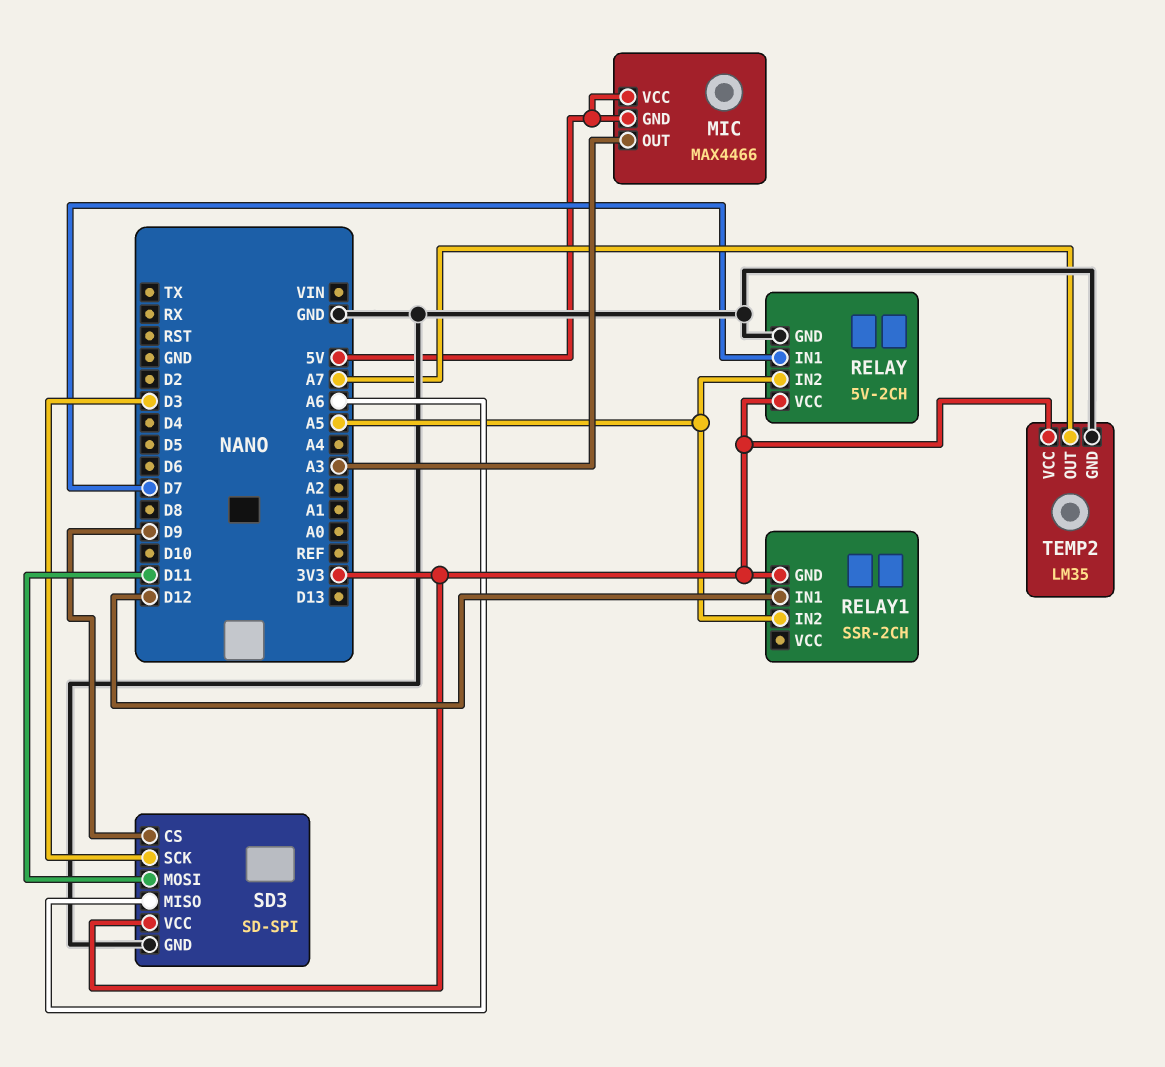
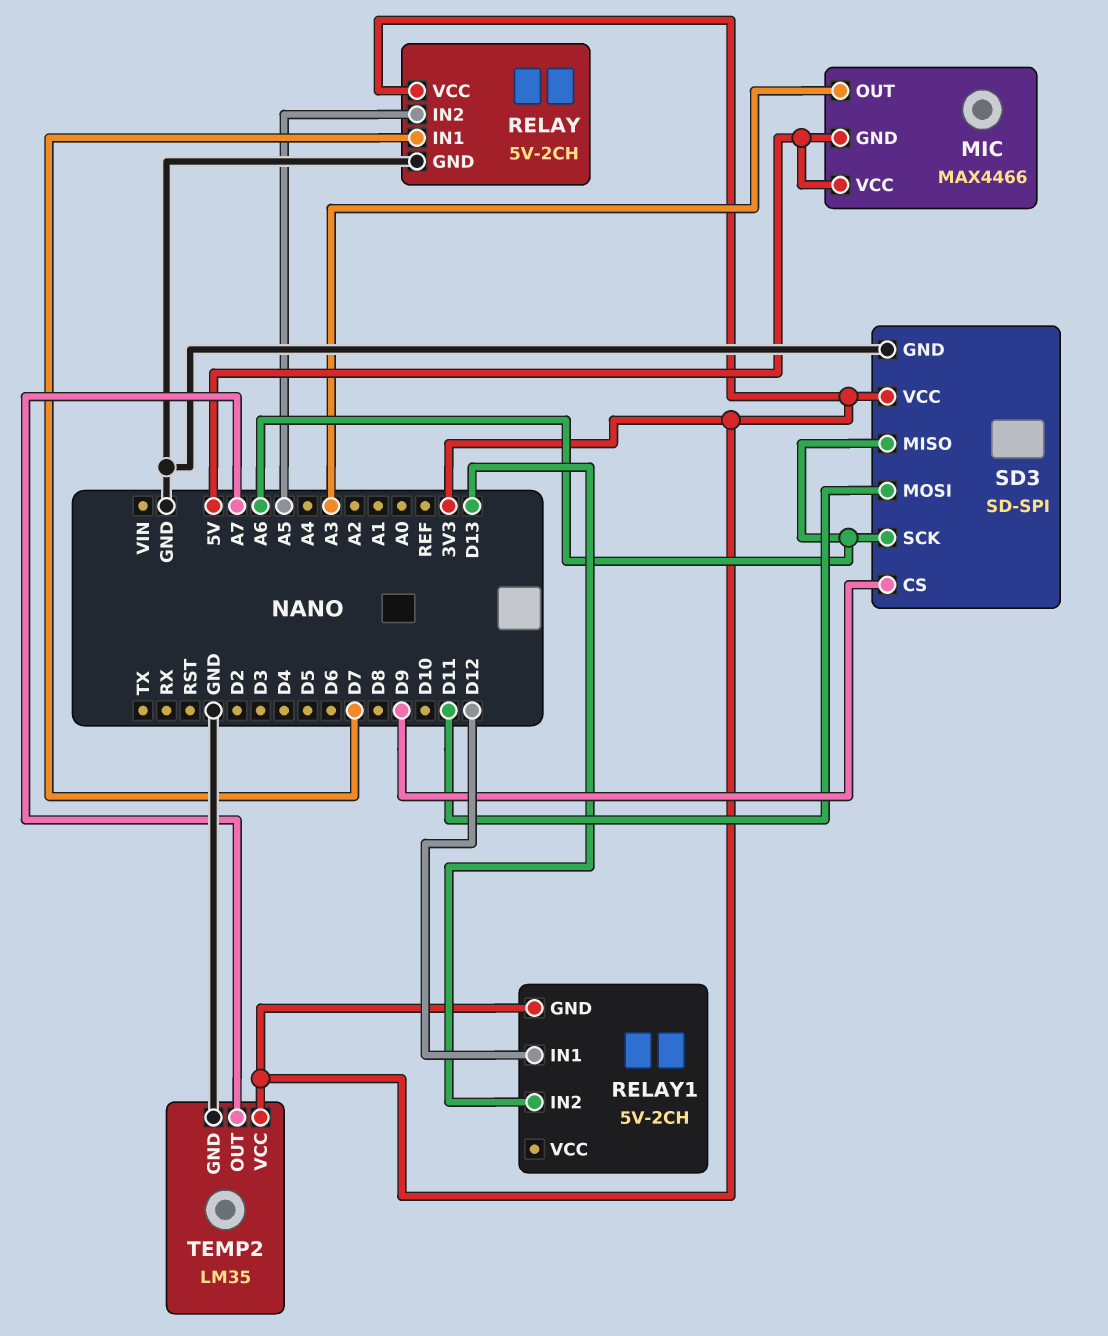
RELAY1: SSR-2CH -> 5V-2CH
RELAY1 pin IN2: A5 -> D13
SD3 pin SCK: D3 -> A6

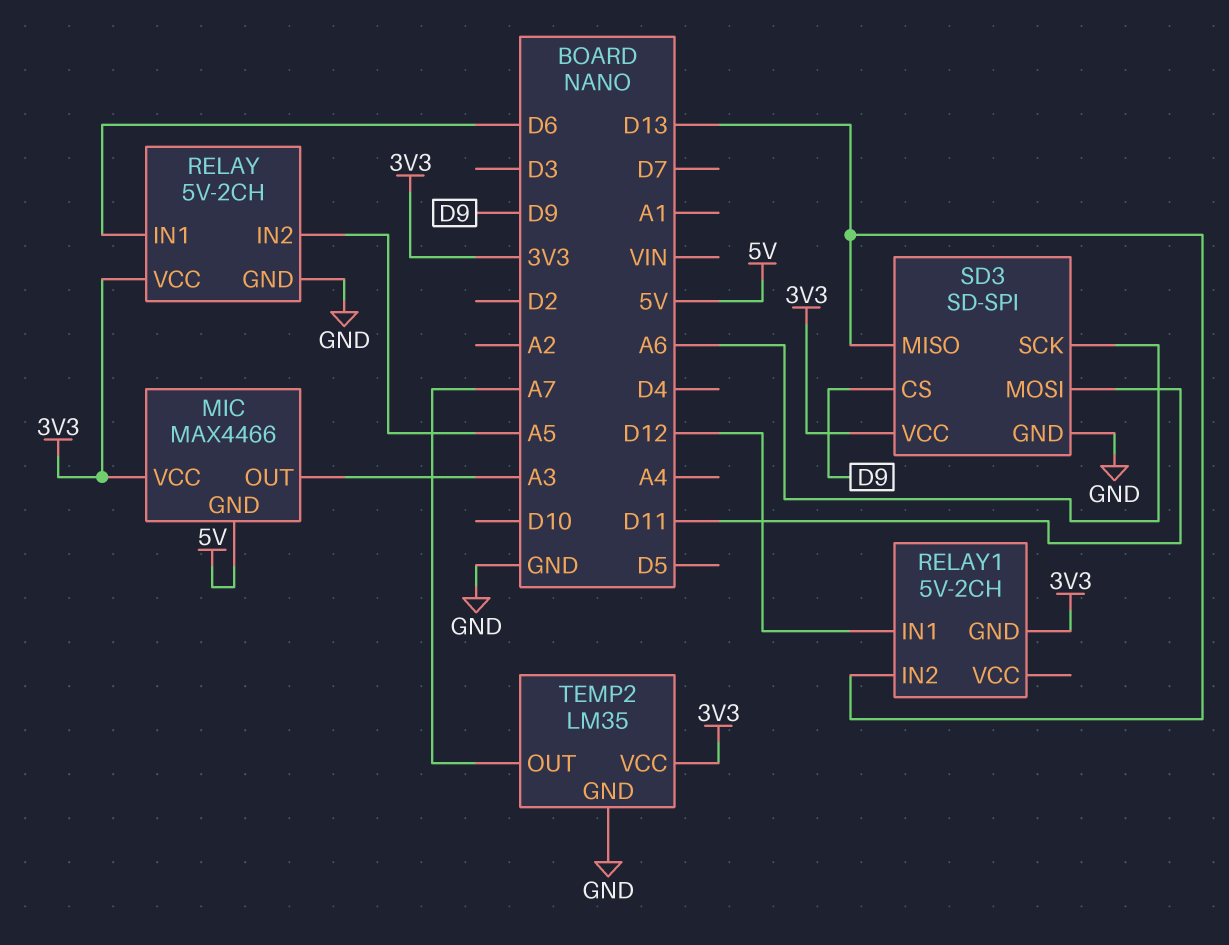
MIC pin VCC: 5V -> 3V3
RELAY pin IN1: D7 -> D6
SD3 pin MISO: A6 -> D13

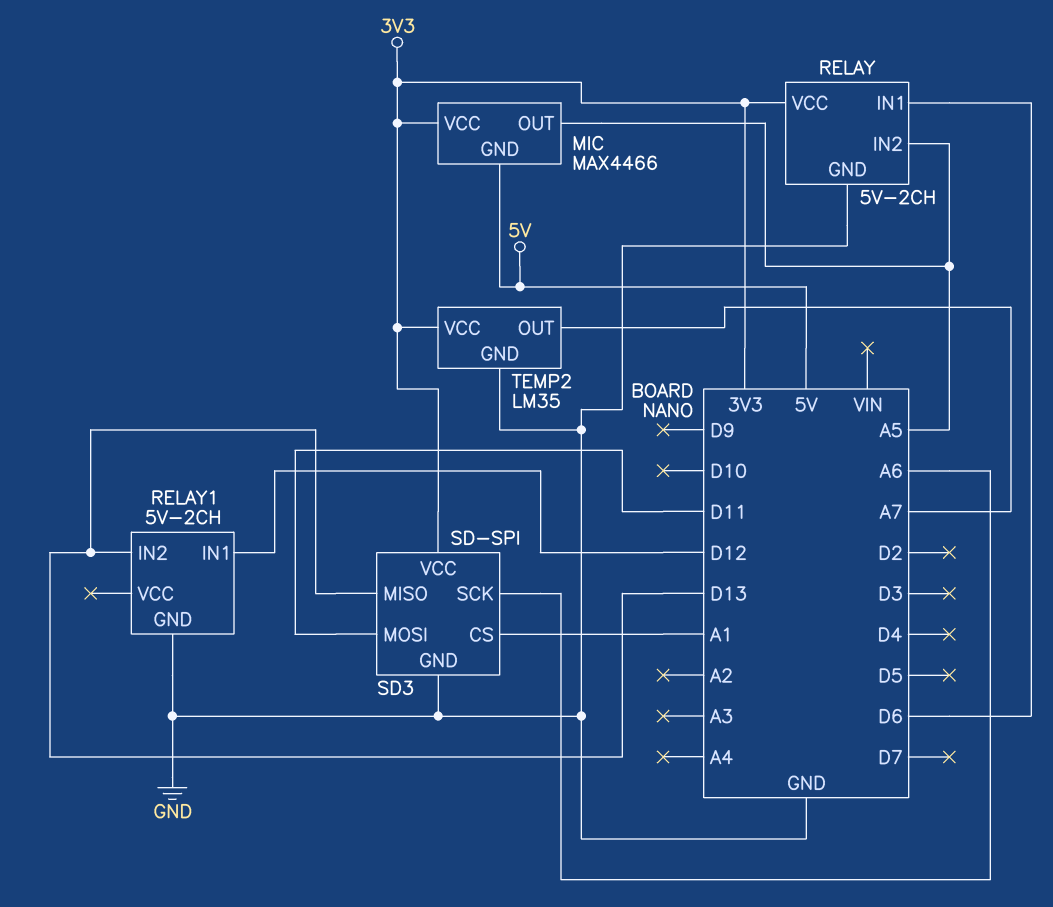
MIC pin OUT: A3 -> A5
RELAY1 pin GND: 3V3 -> GND
SD3 pin CS: D9 -> A1

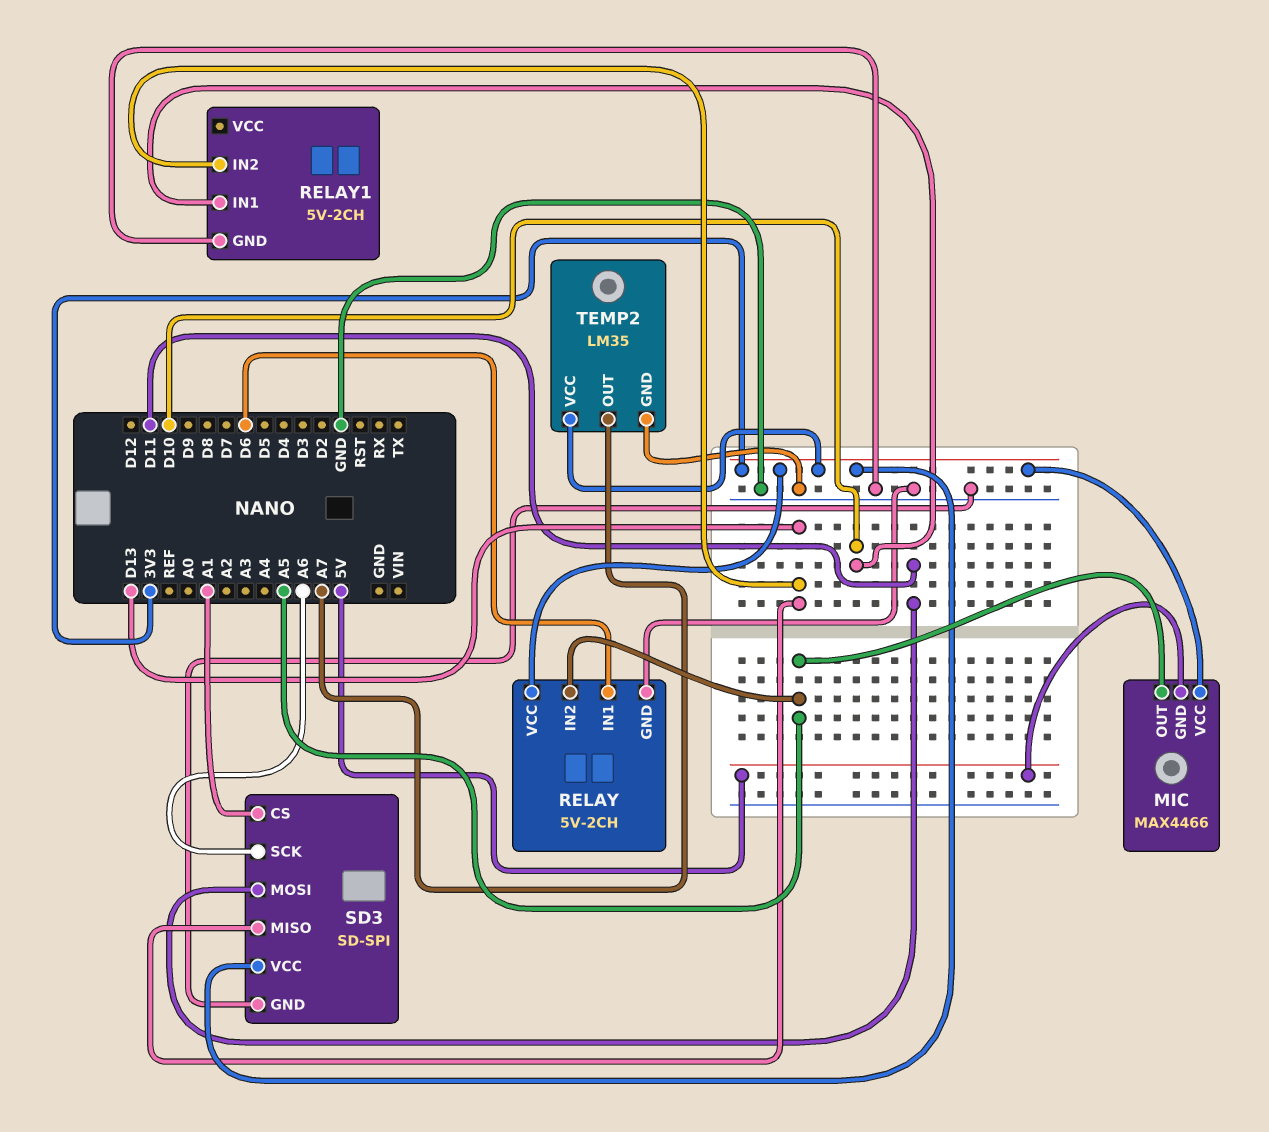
RELAY1 pin IN1: D12 -> D10

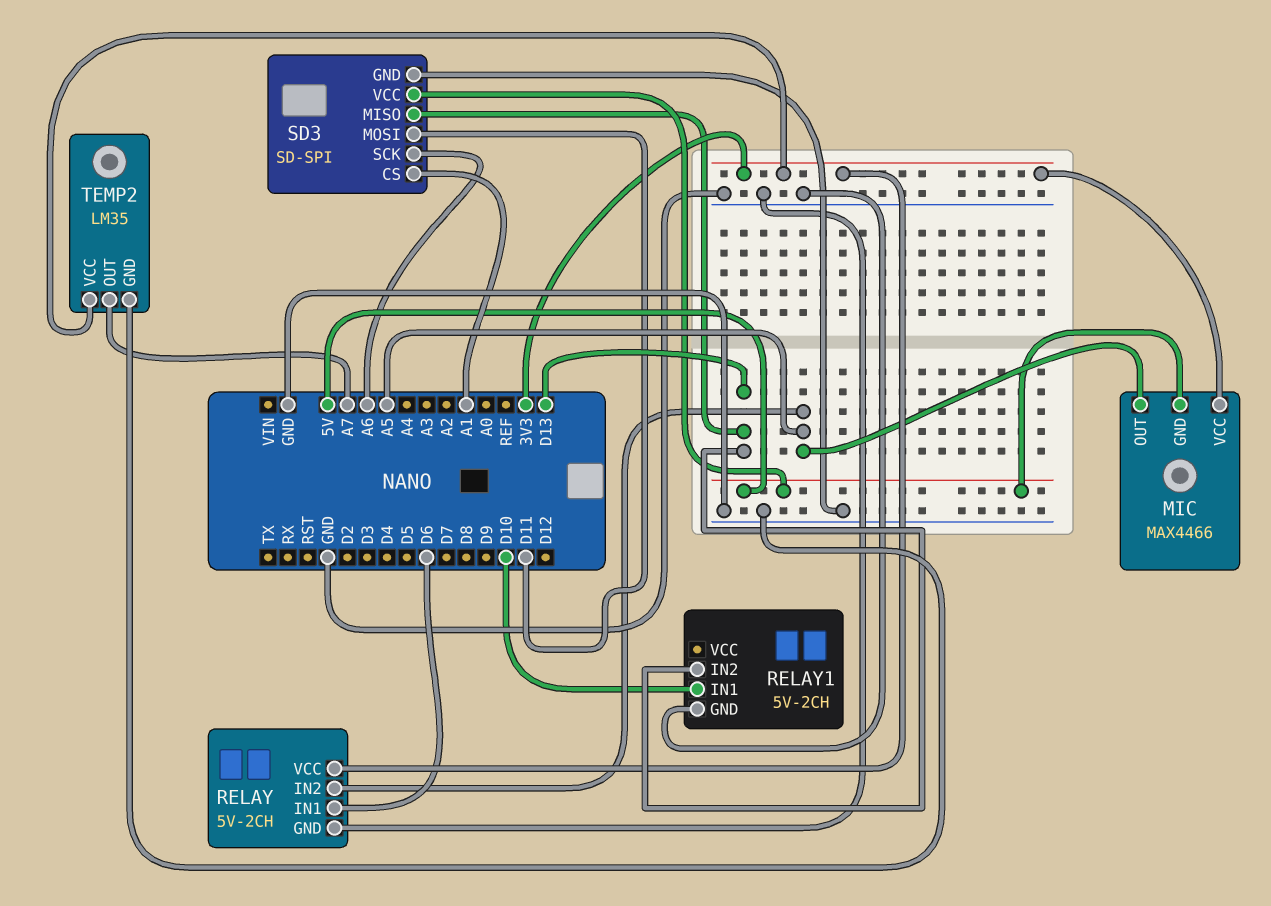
SD3 pin VCC: 3V3 -> 5V

